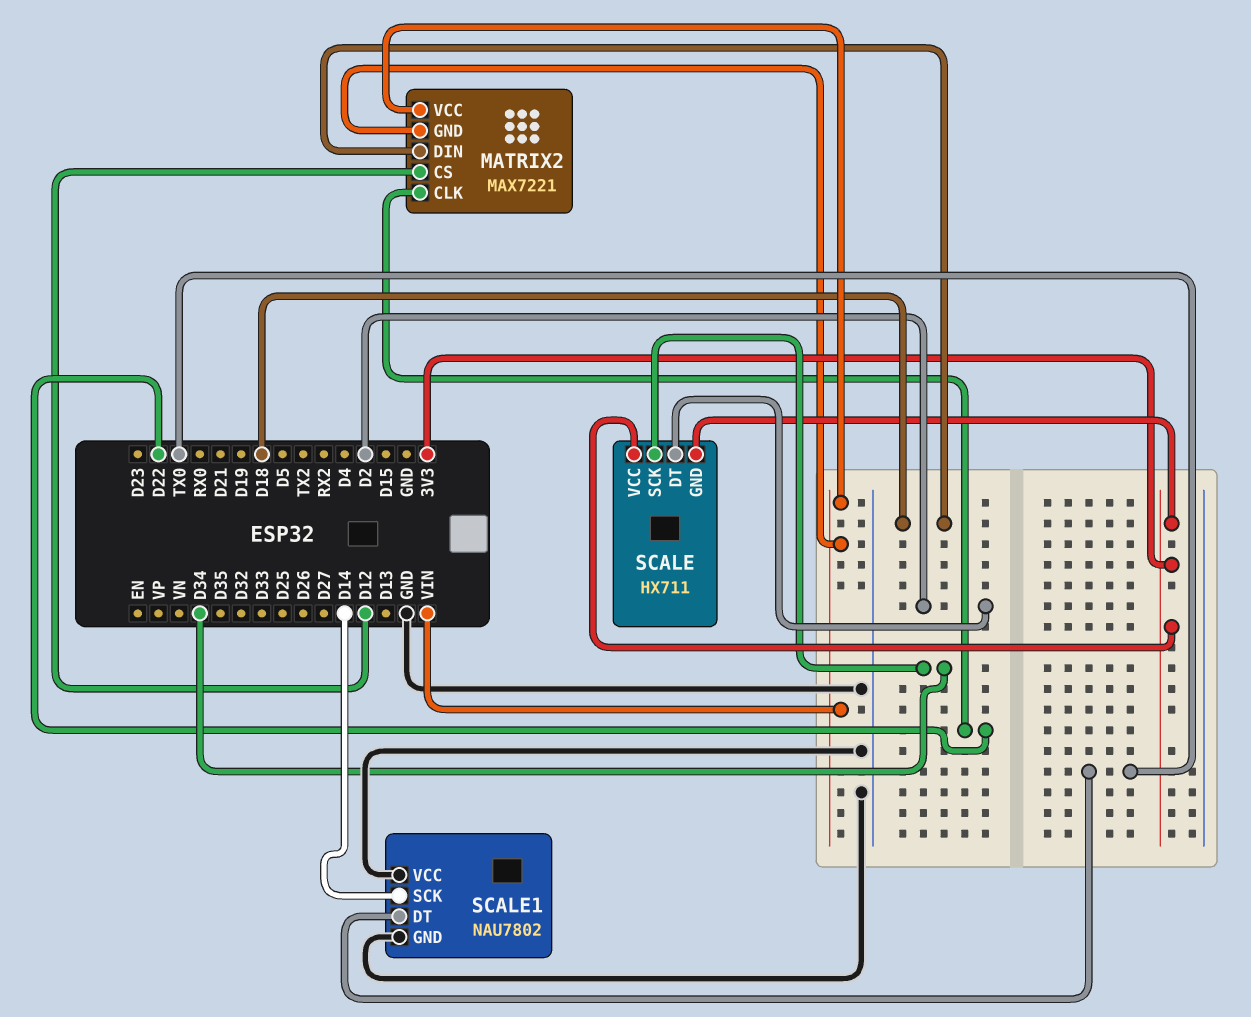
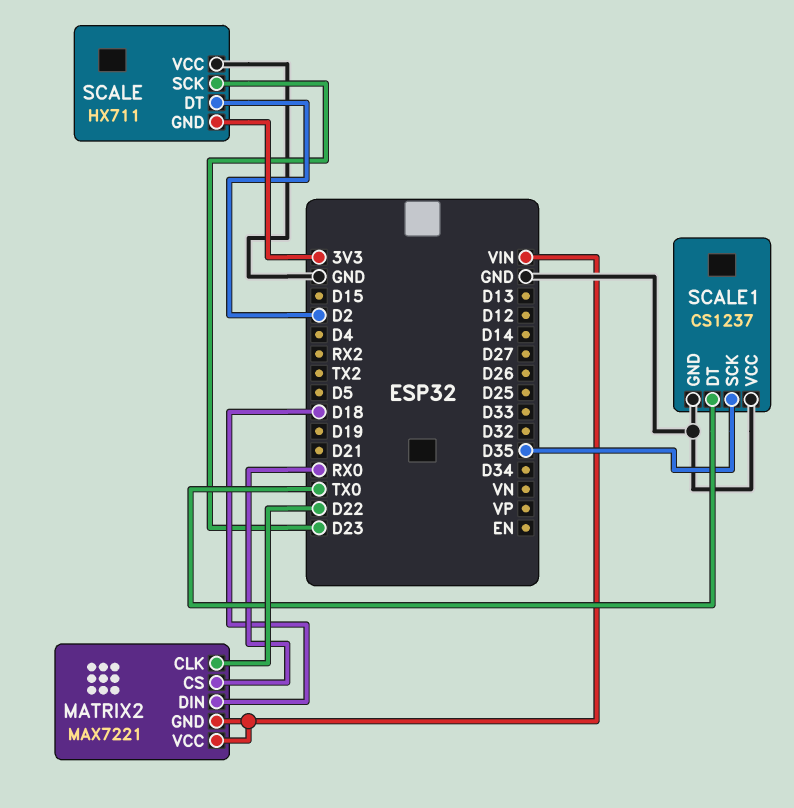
MATRIX2 pin CS: D12 -> RX0
SCALE pin SCK: D34 -> D23
SCALE pin VCC: 3V3 -> GND
SCALE1: NAU7802 -> CS1237
SCALE1 pin SCK: D14 -> D35

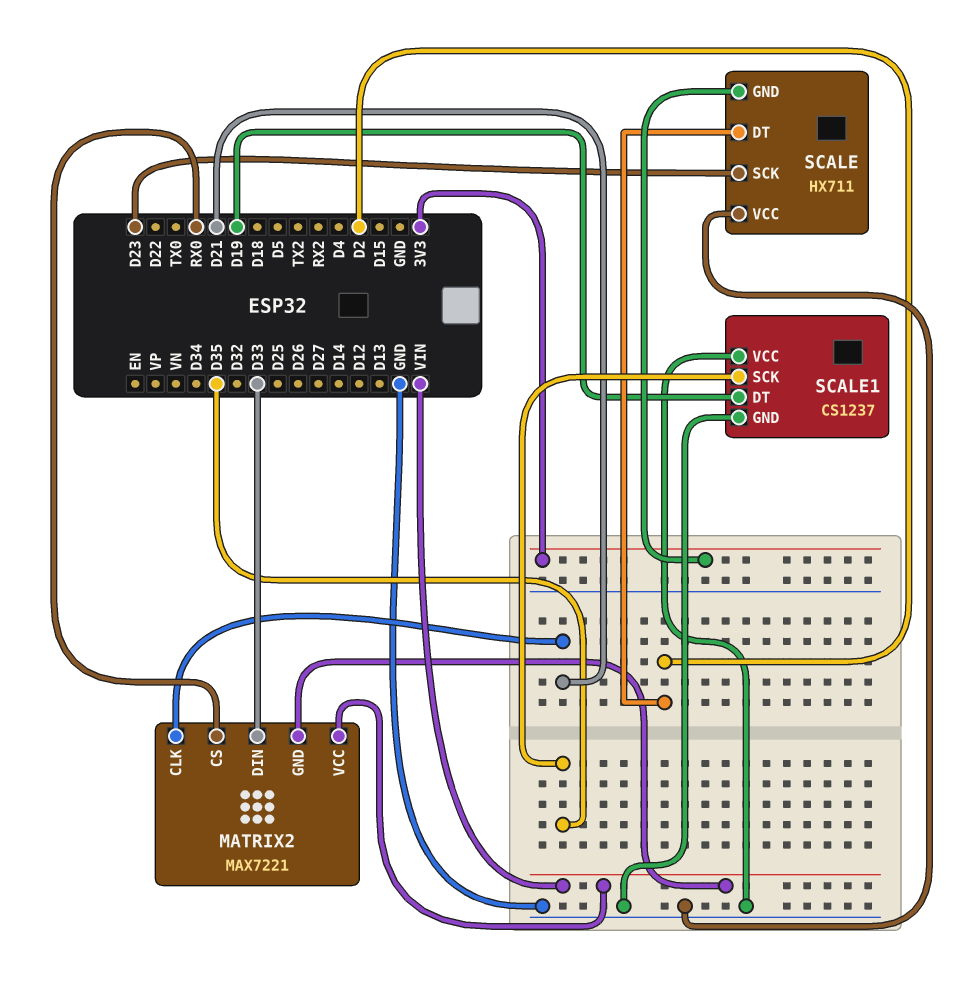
MATRIX2 pin CLK: D22 -> D21
MATRIX2 pin DIN: D18 -> D33
SCALE1 pin DT: TX0 -> D19

